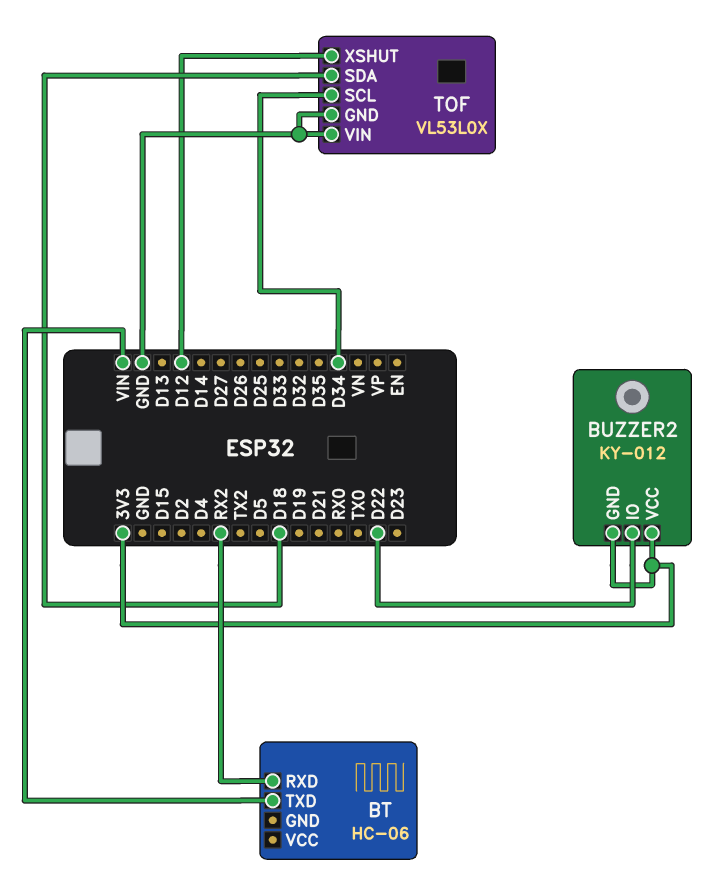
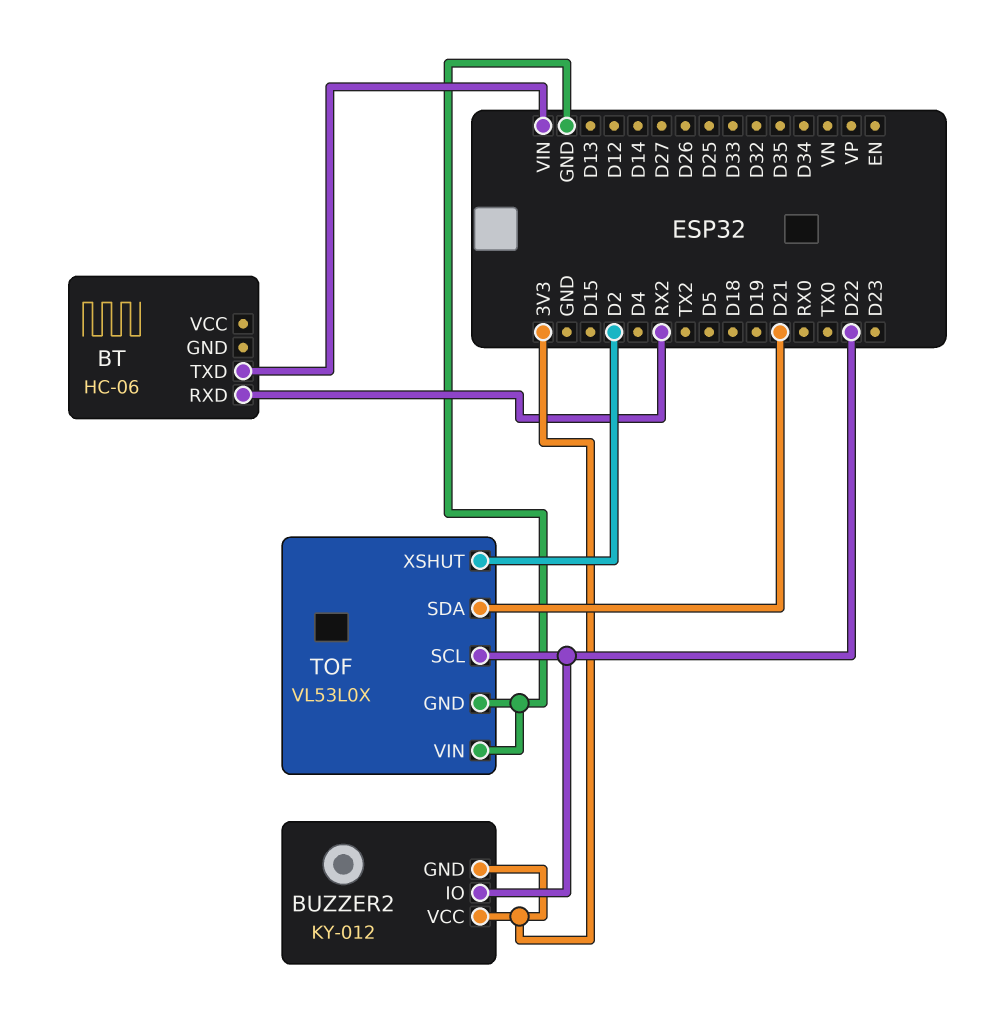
TOF pin SCL: D34 -> D22
TOF pin SDA: D18 -> D21
TOF pin XSHUT: D12 -> D2

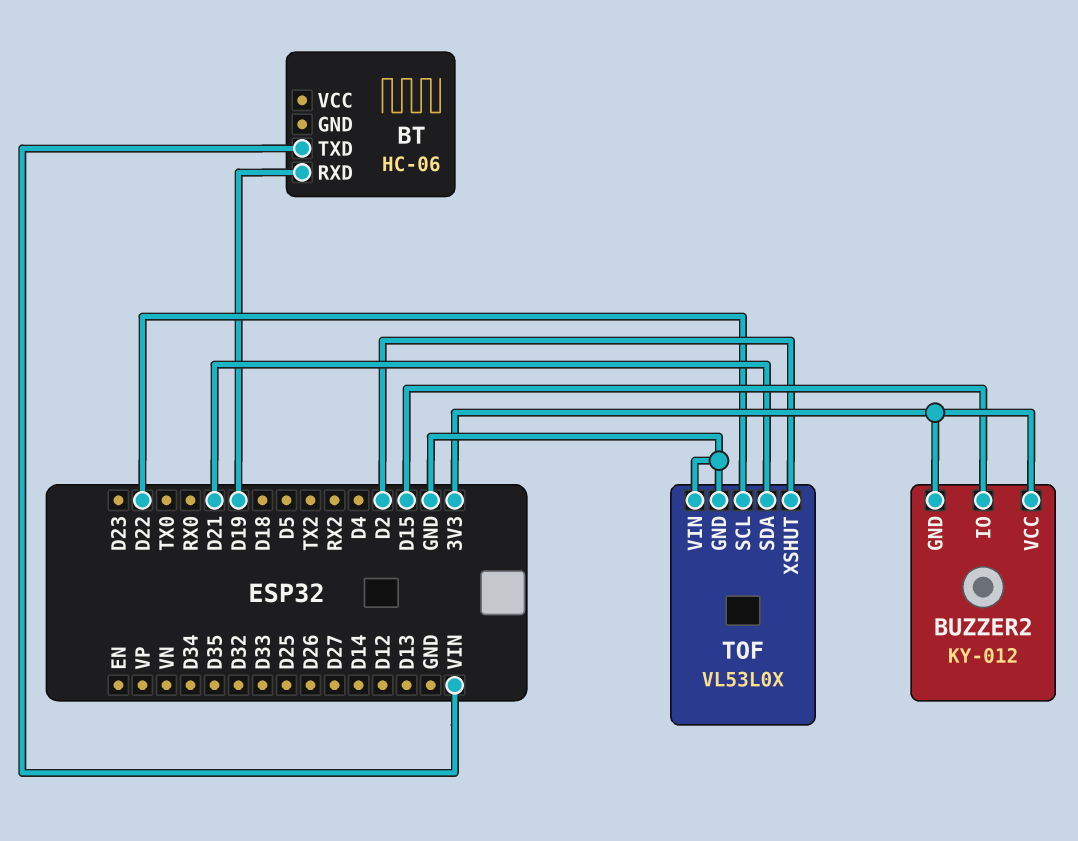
BT pin RXD: RX2 -> D19
BUZZER2 pin IO: D22 -> D15

